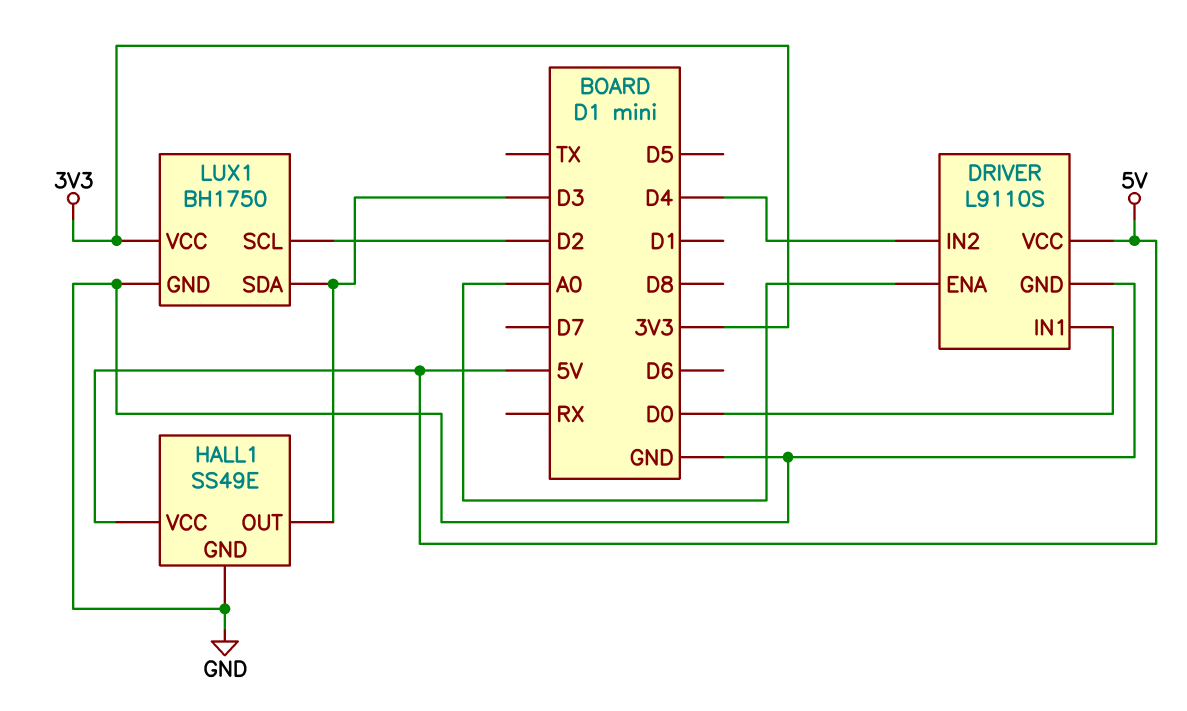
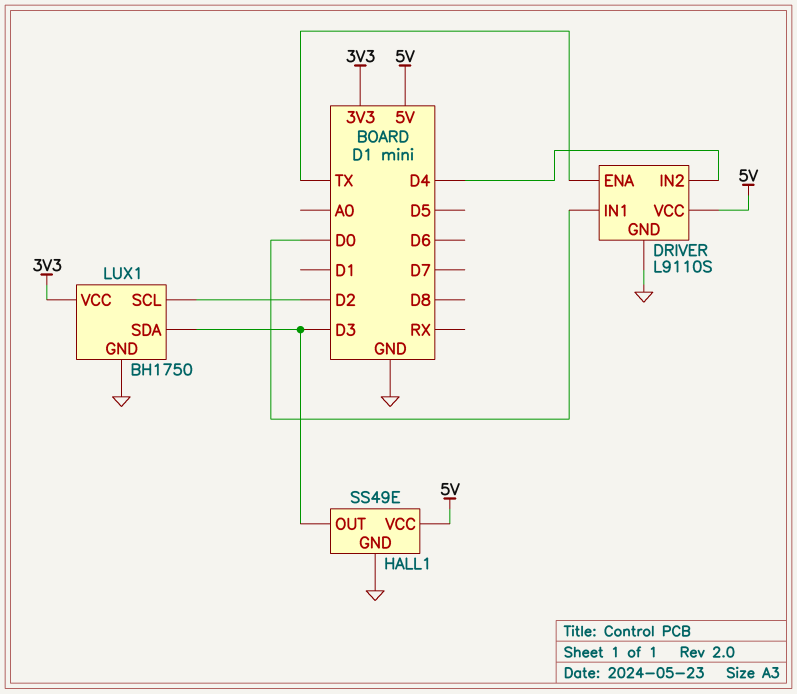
DRIVER pin ENA: A0 -> TX

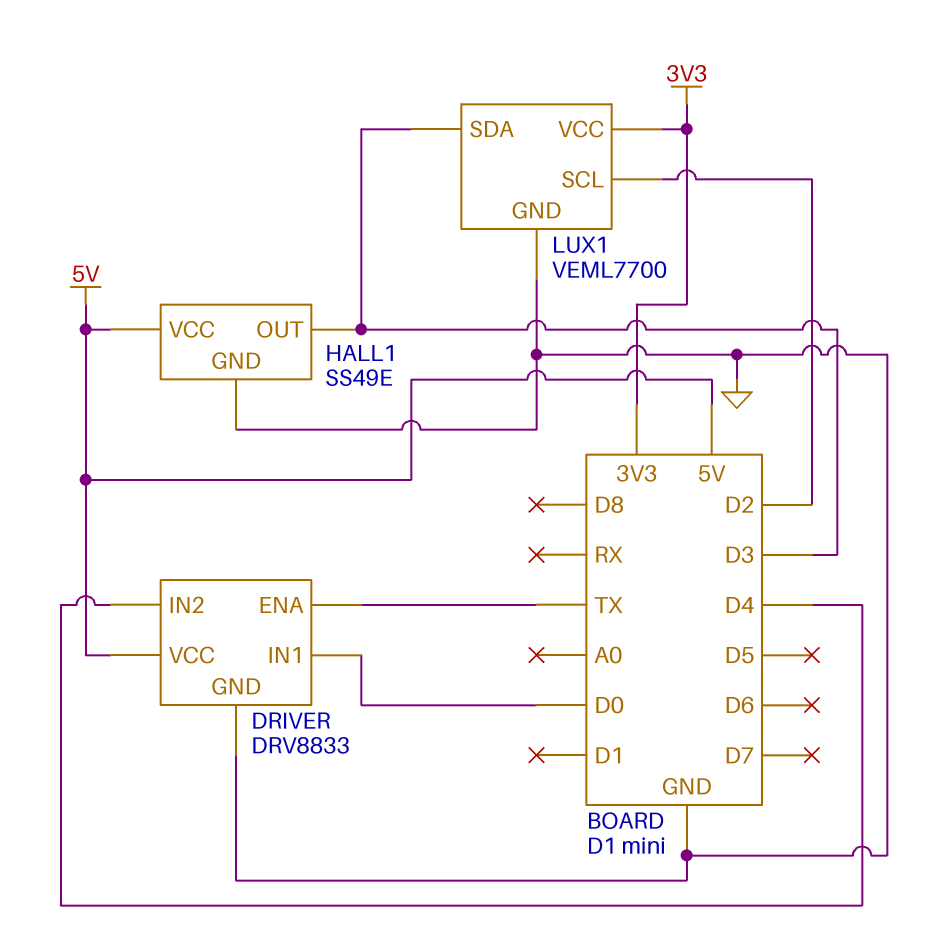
DRIVER: L9110S -> DRV8833
LUX1: BH1750 -> VEML7700

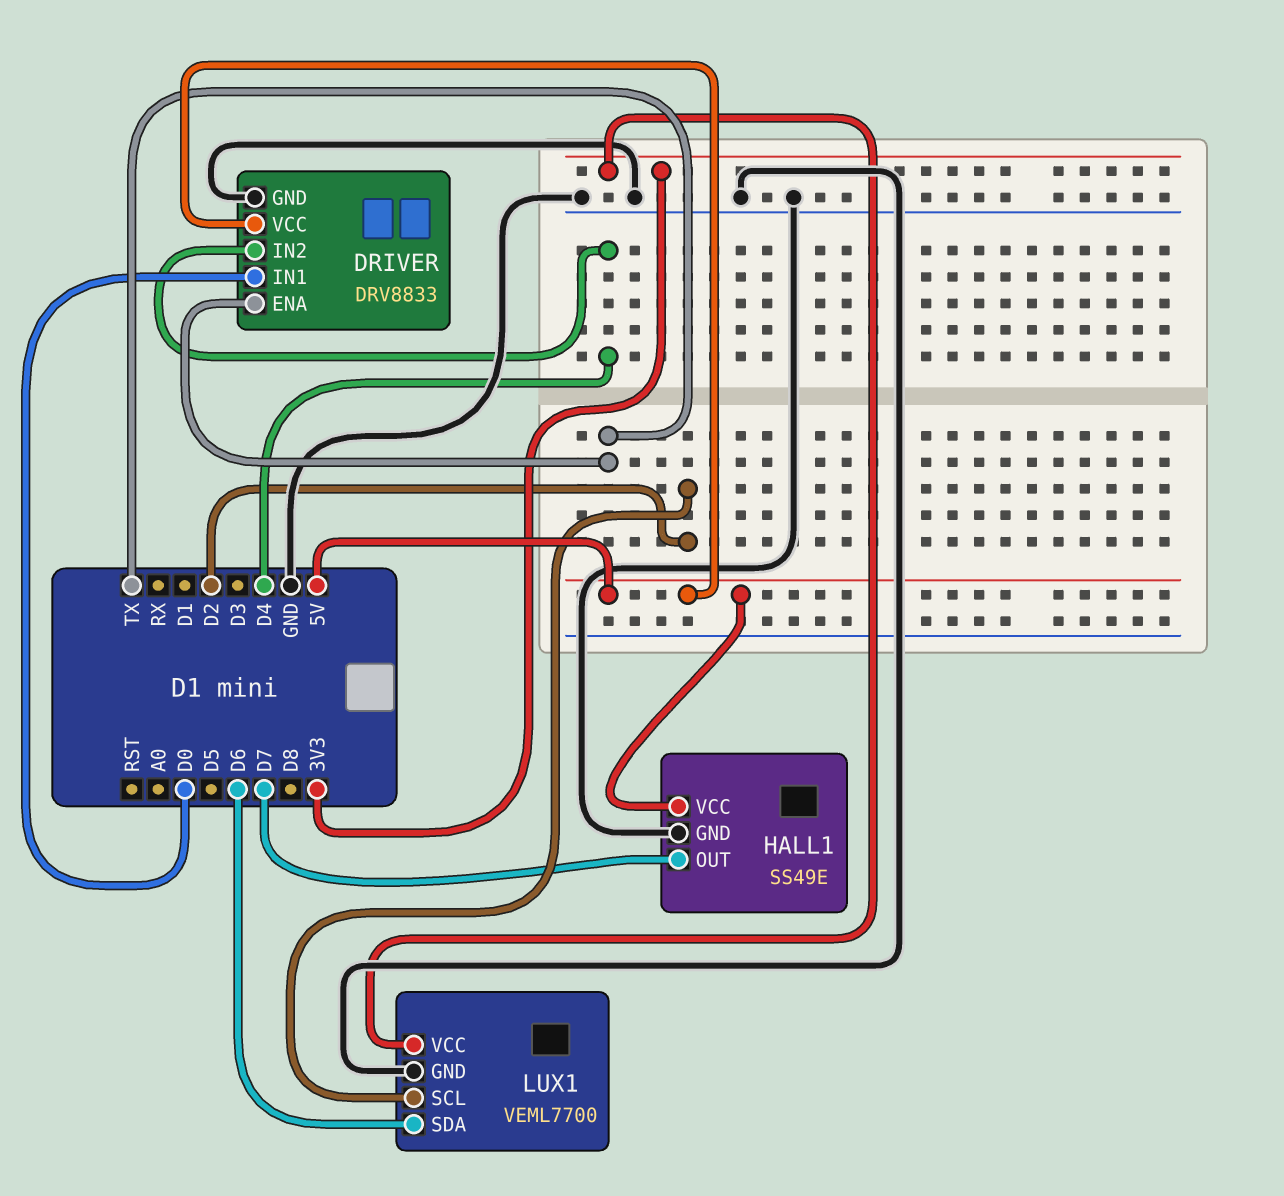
HALL1 pin OUT: D3 -> D7
LUX1 pin SDA: D3 -> D6

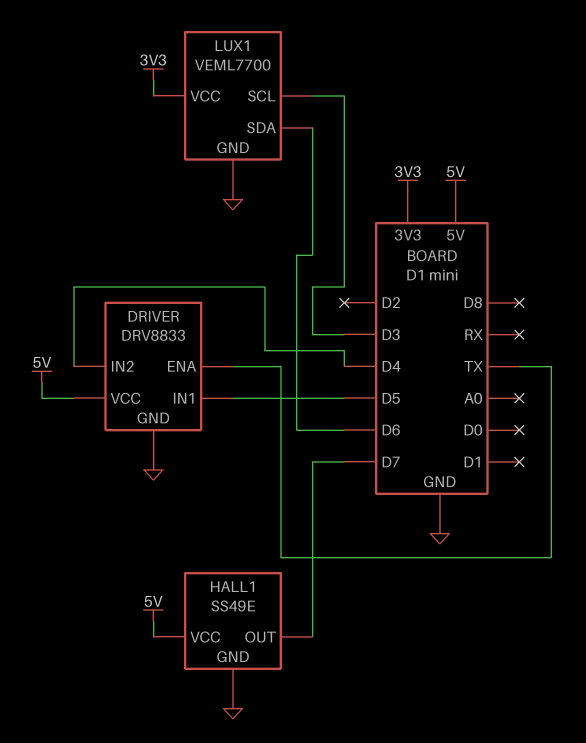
DRIVER pin IN1: D0 -> D5
LUX1 pin SCL: D2 -> D3

